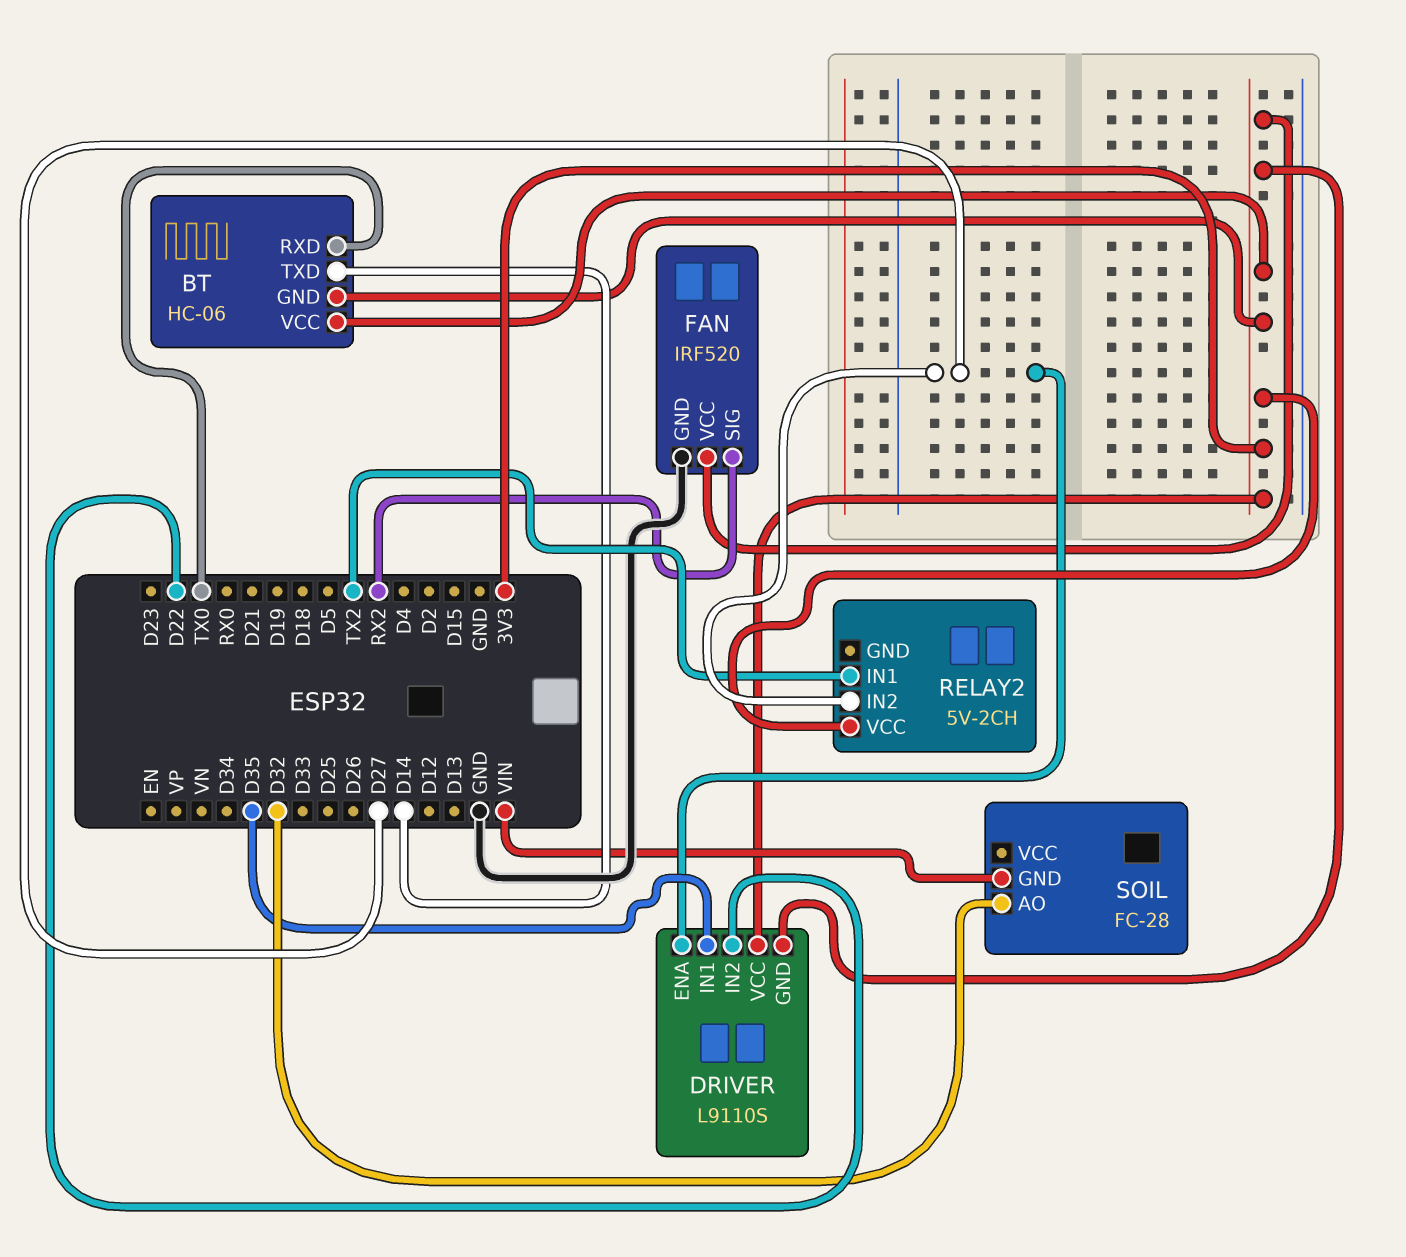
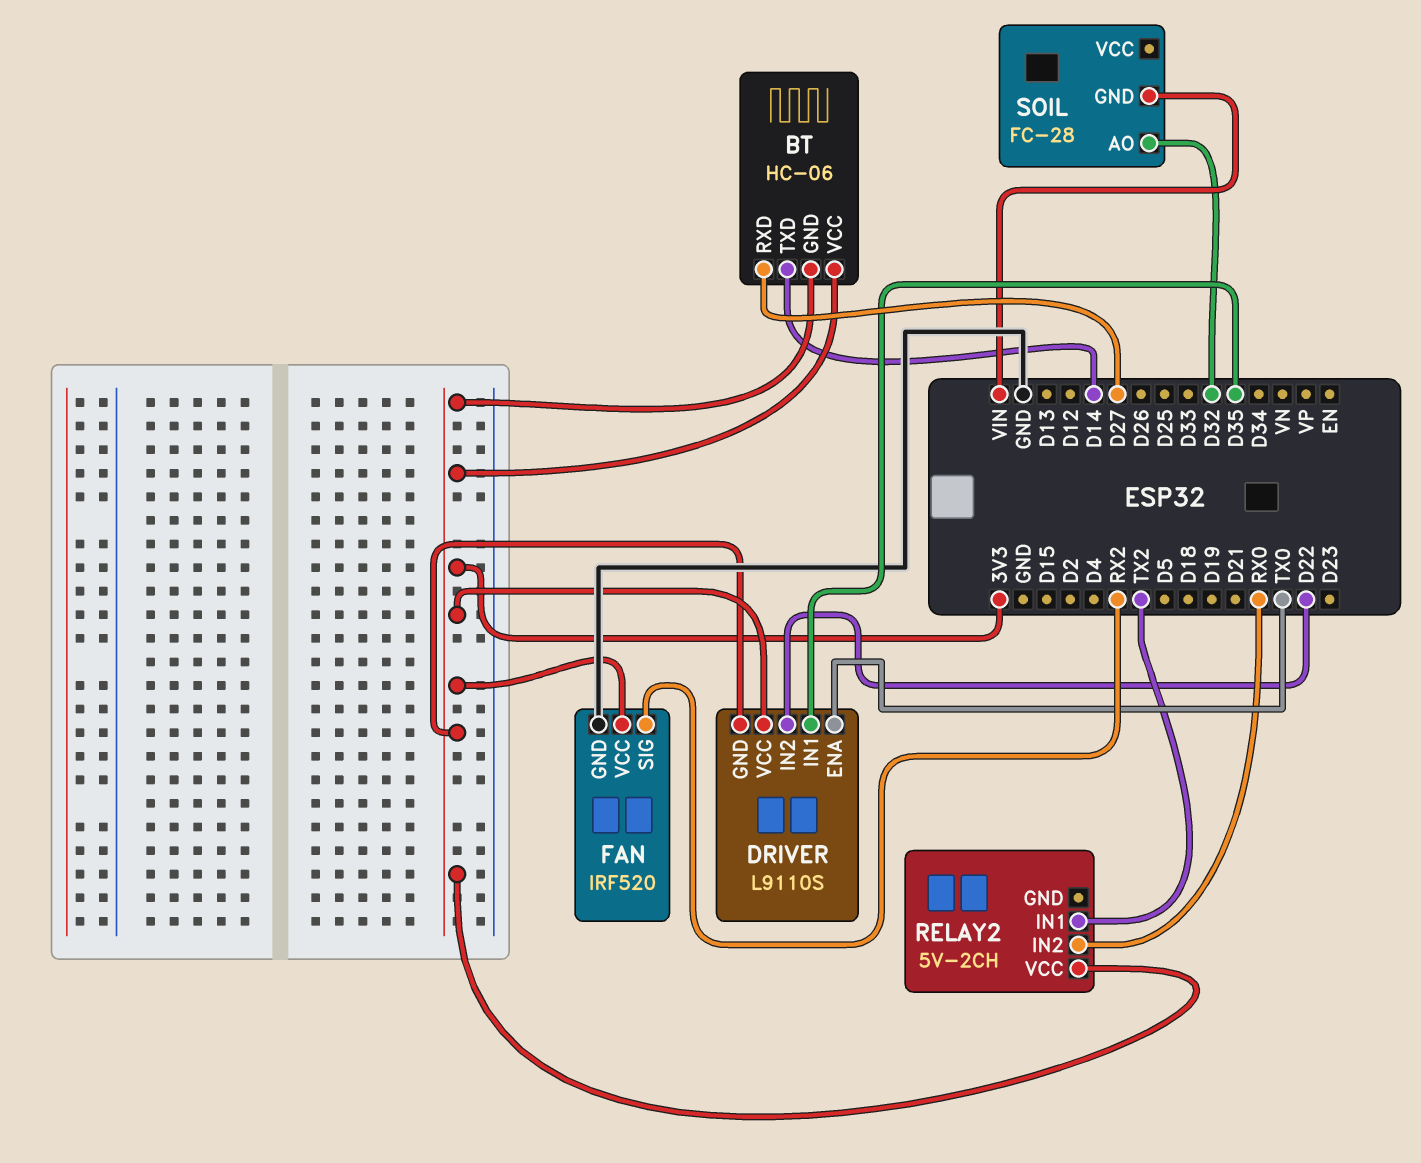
BT pin RXD: TX0 -> D27
DRIVER pin ENA: D27 -> TX0
RELAY2 pin IN2: D27 -> RX0

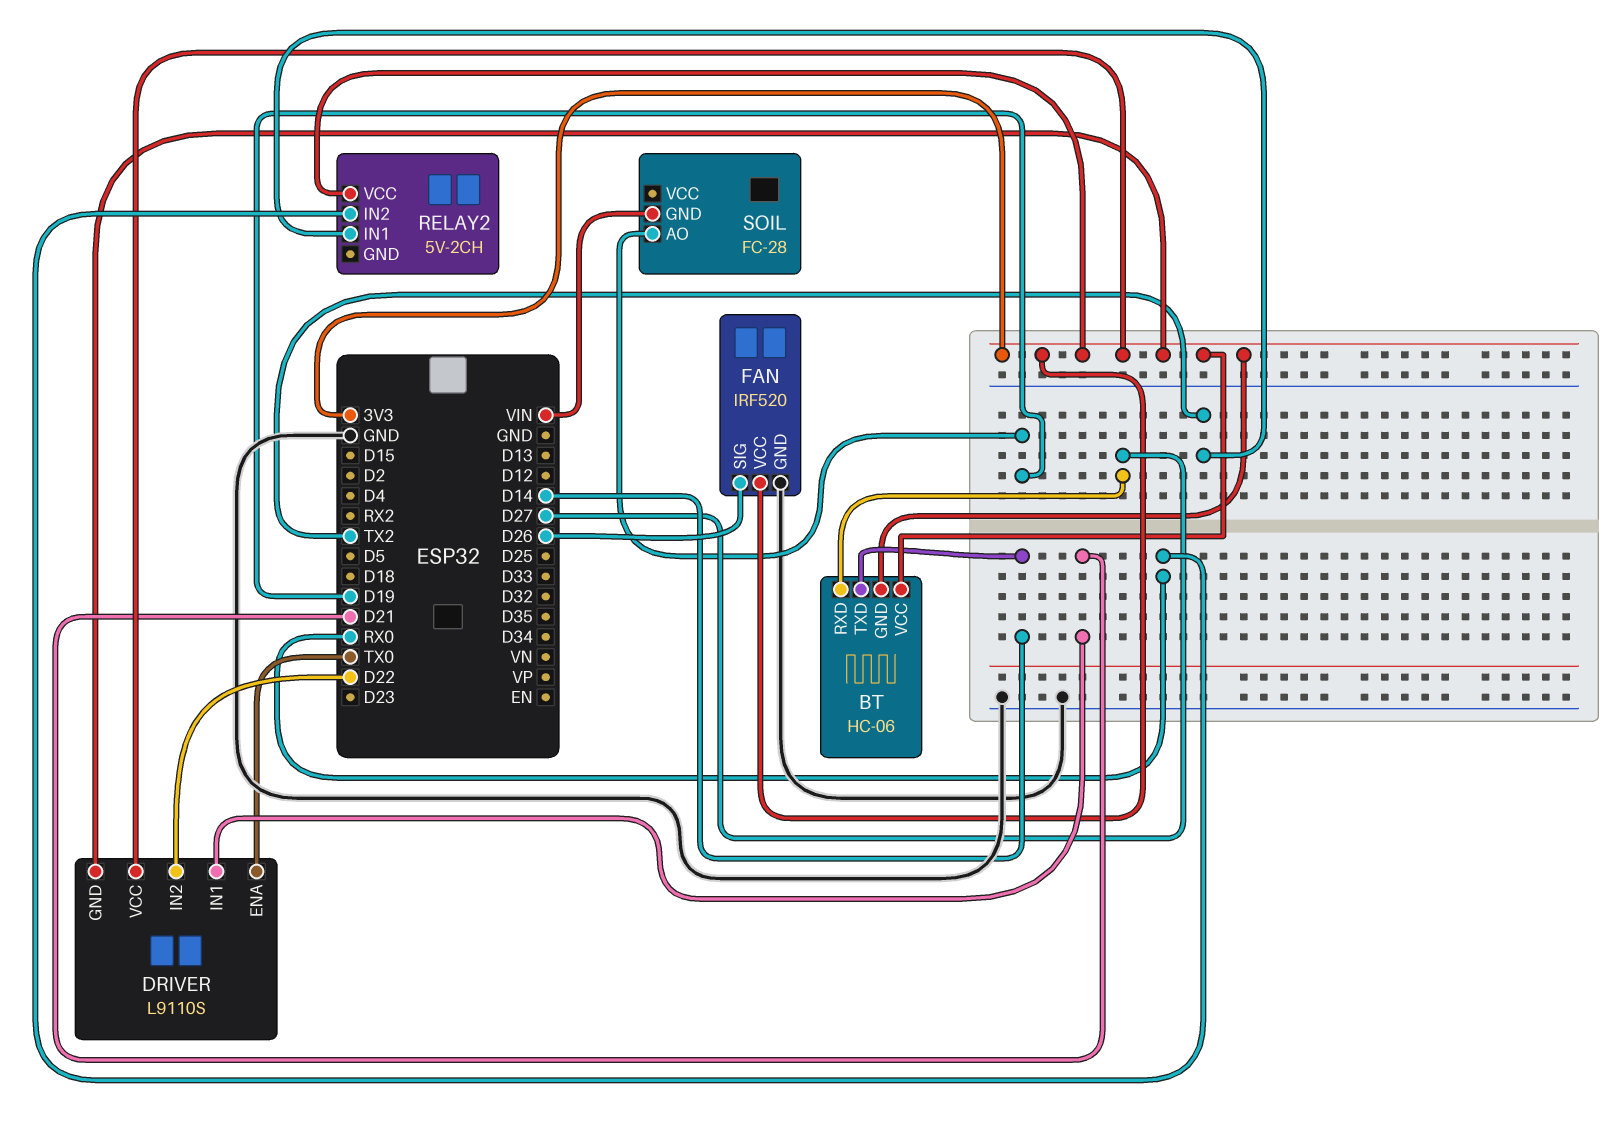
DRIVER pin IN1: D35 -> D21
FAN pin SIG: RX2 -> D26
SOIL pin AO: D32 -> D19

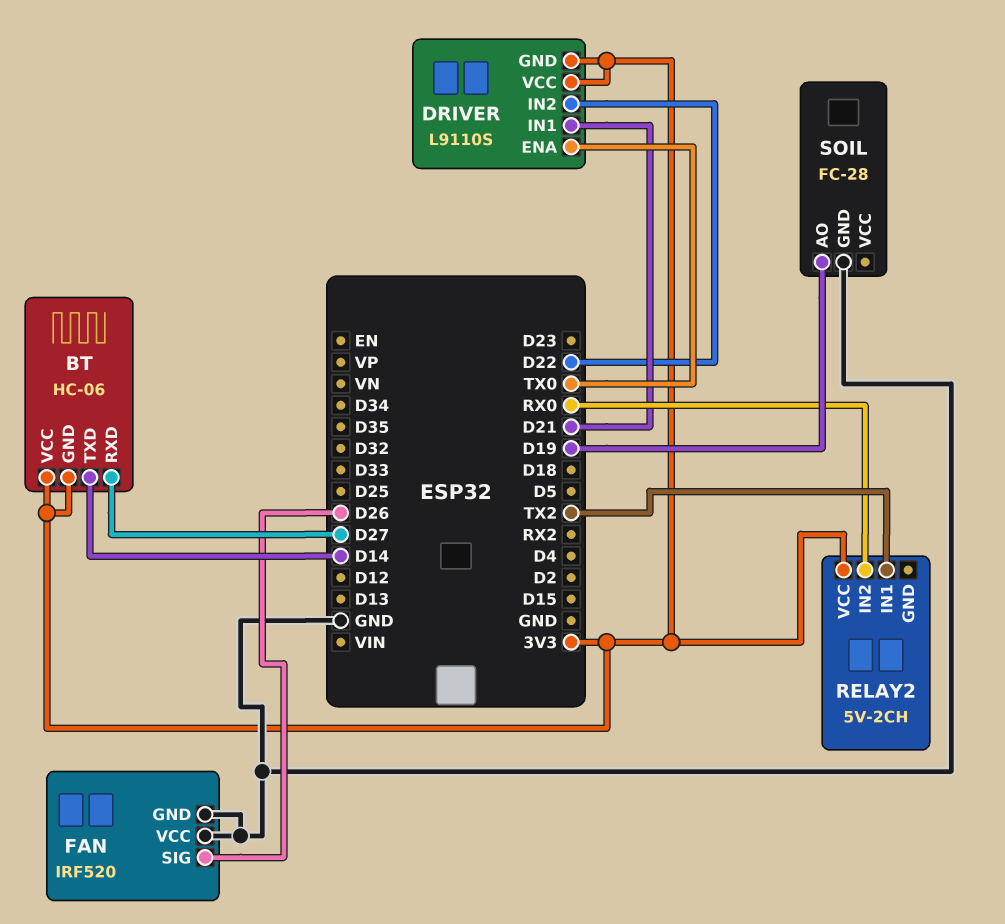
FAN pin VCC: 3V3 -> GND
SOIL pin GND: VIN -> GND

